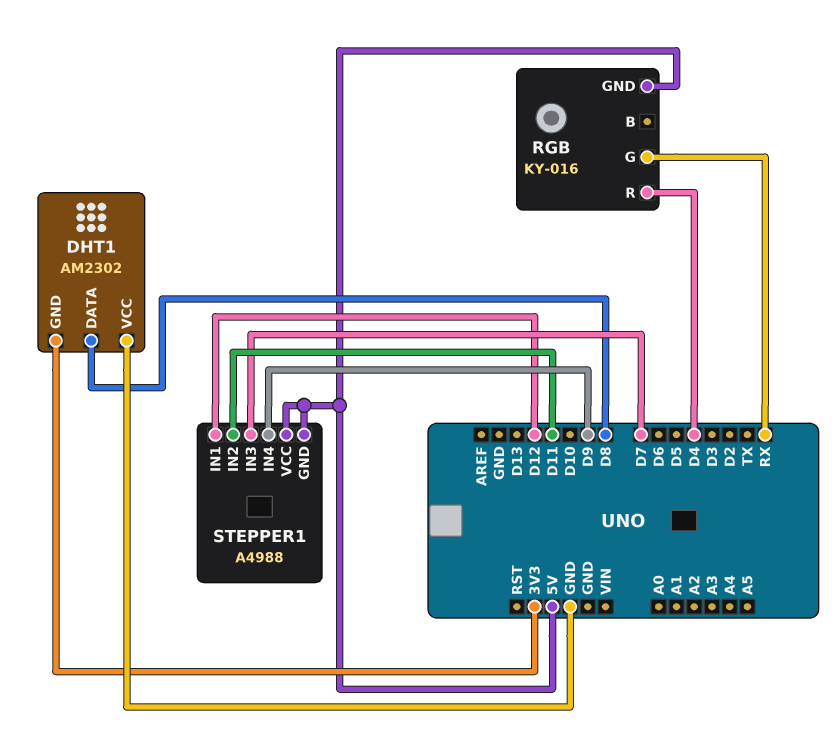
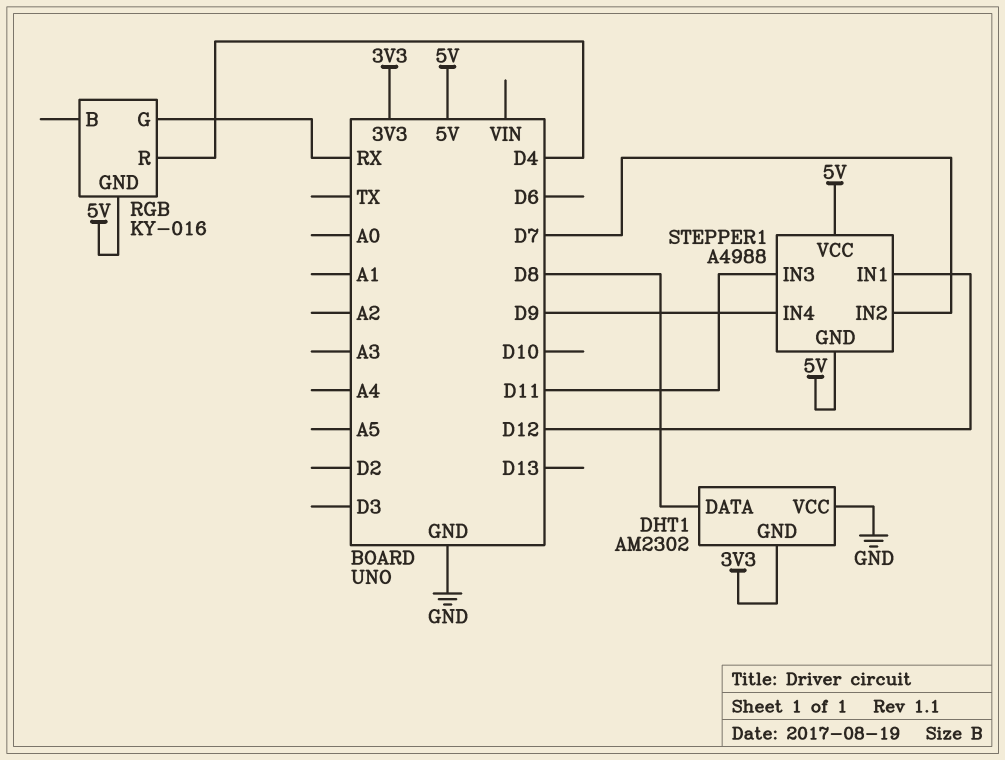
STEPPER1 pin IN2: D11 -> D7
STEPPER1 pin IN3: D7 -> D11

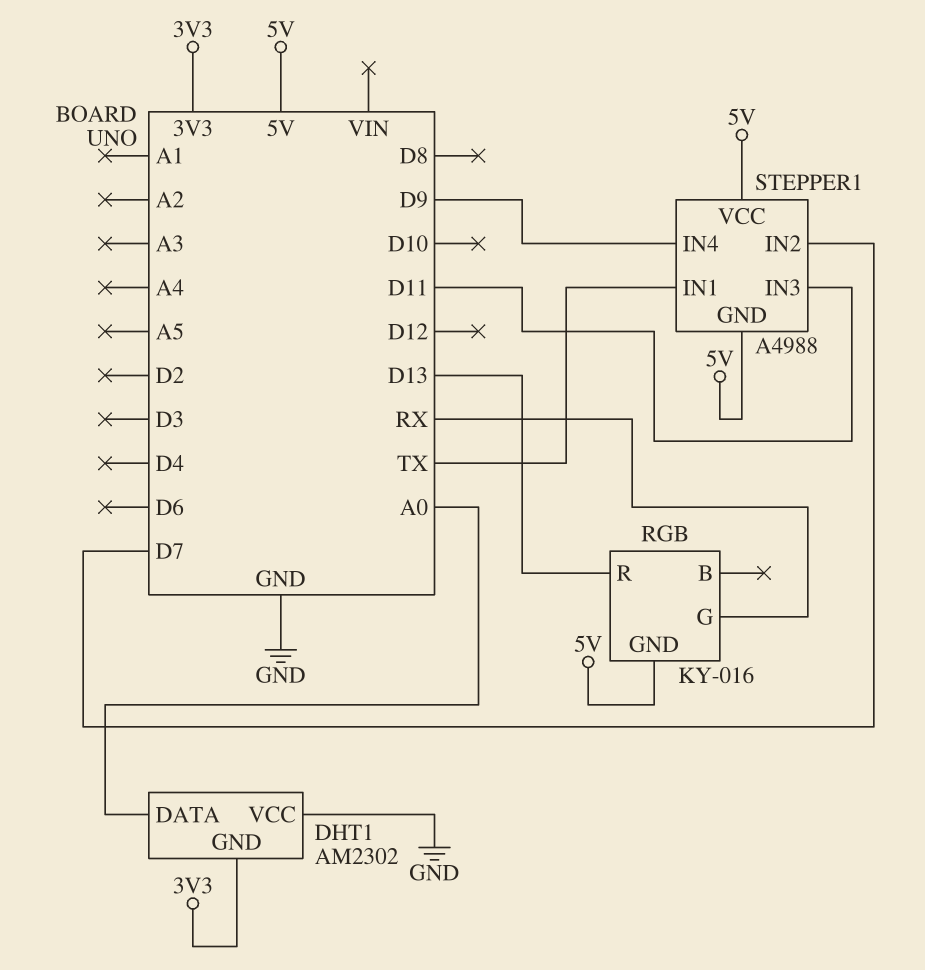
DHT1 pin DATA: D8 -> A0
RGB pin R: D4 -> D13
STEPPER1 pin IN1: D12 -> TX

